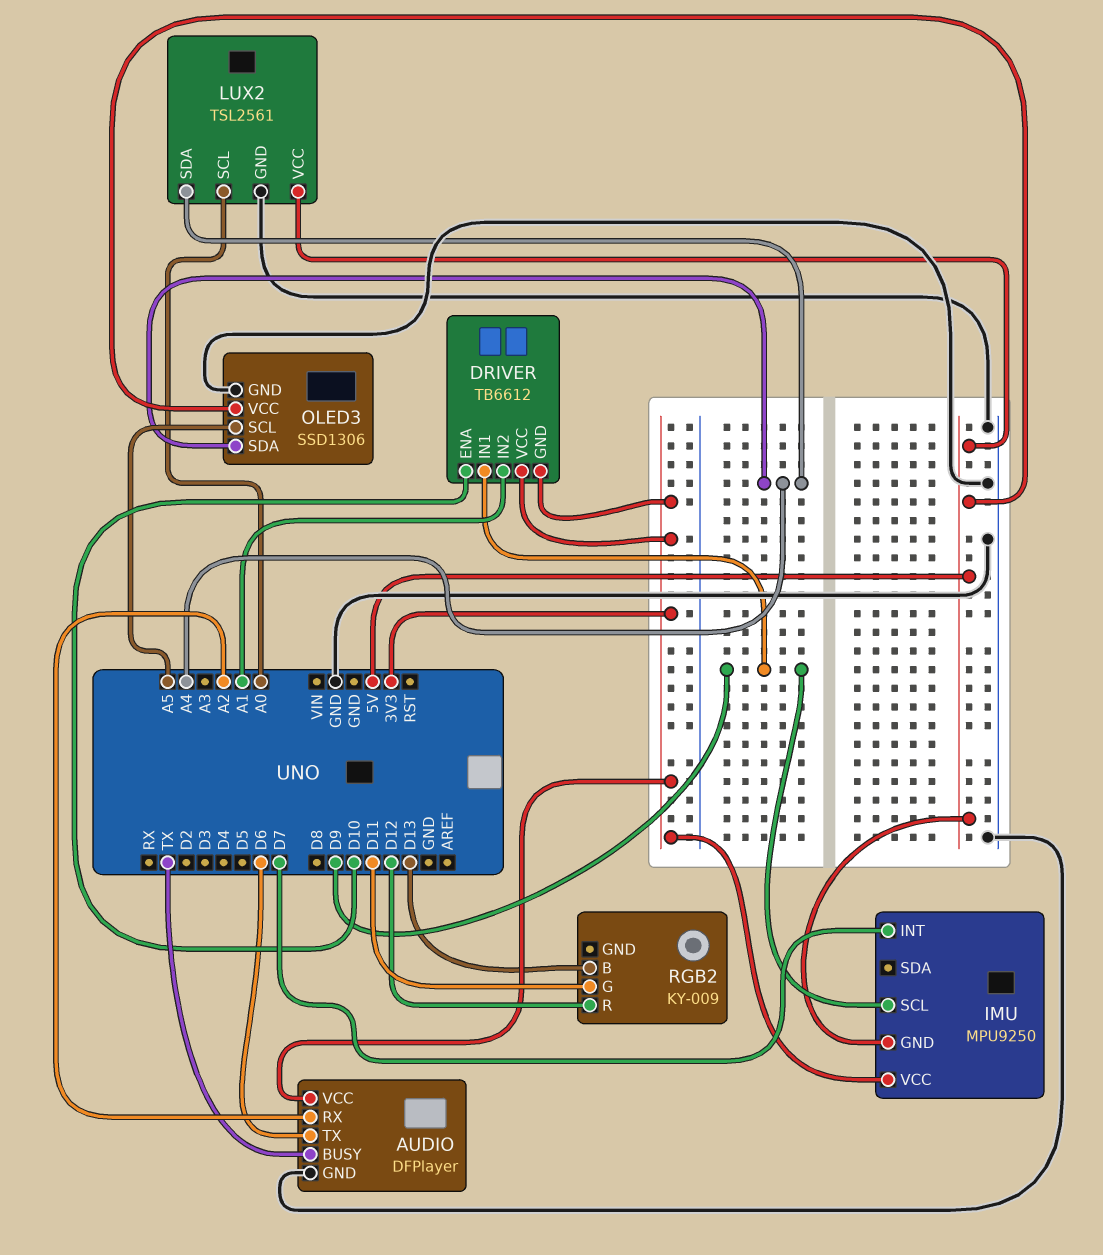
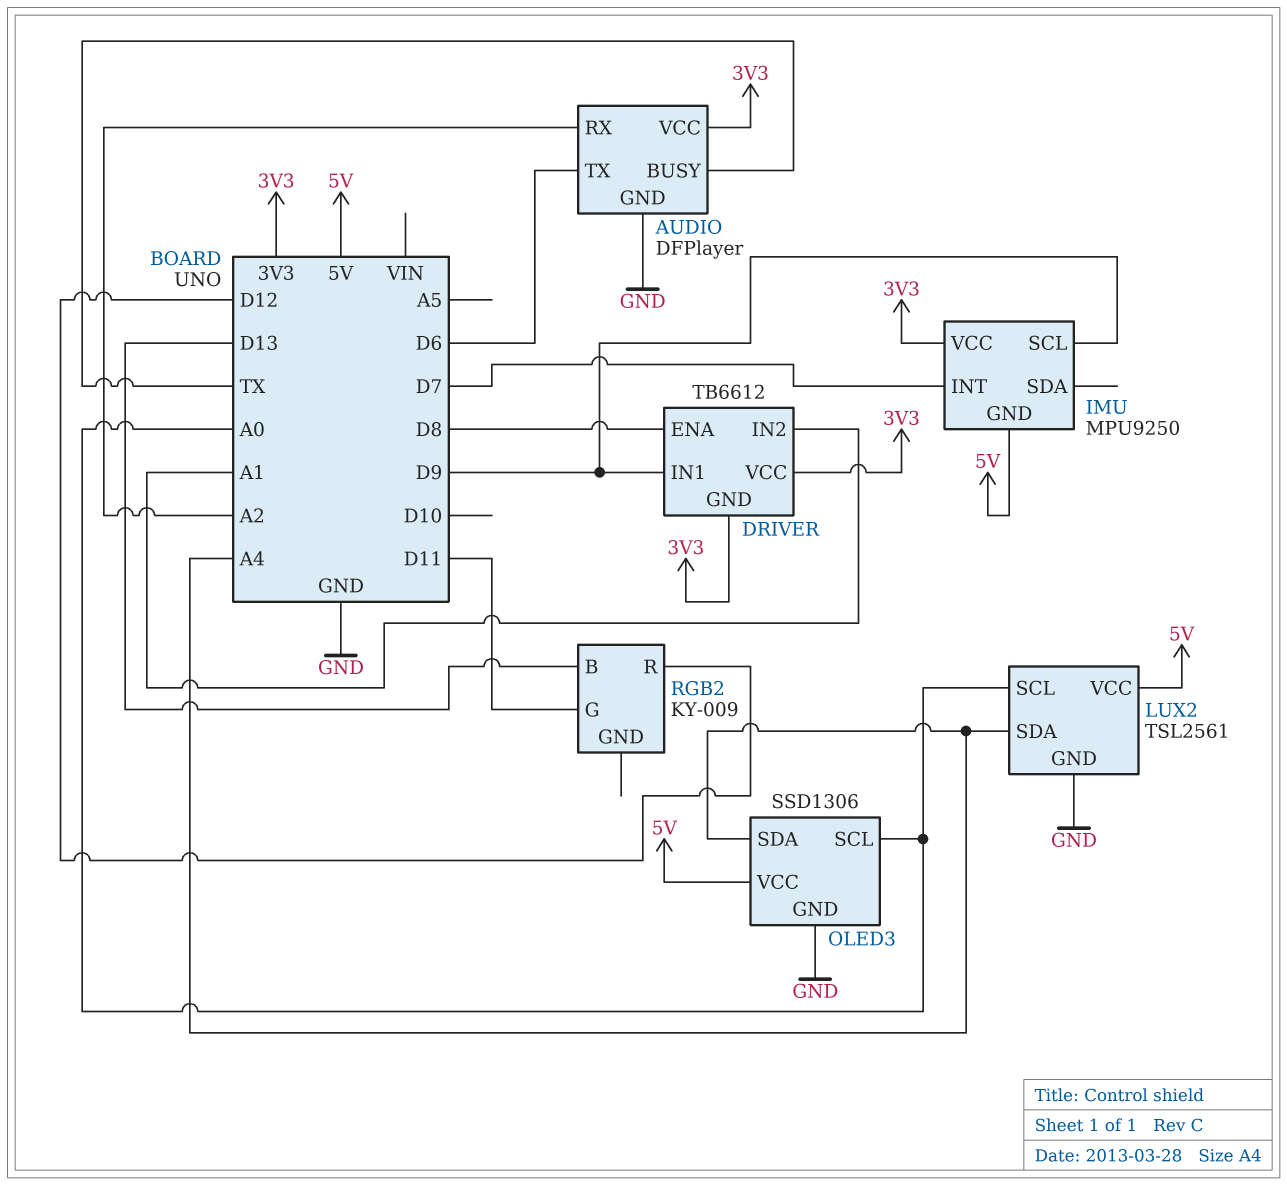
DRIVER pin ENA: D10 -> D8
OLED3 pin SCL: A5 -> A0

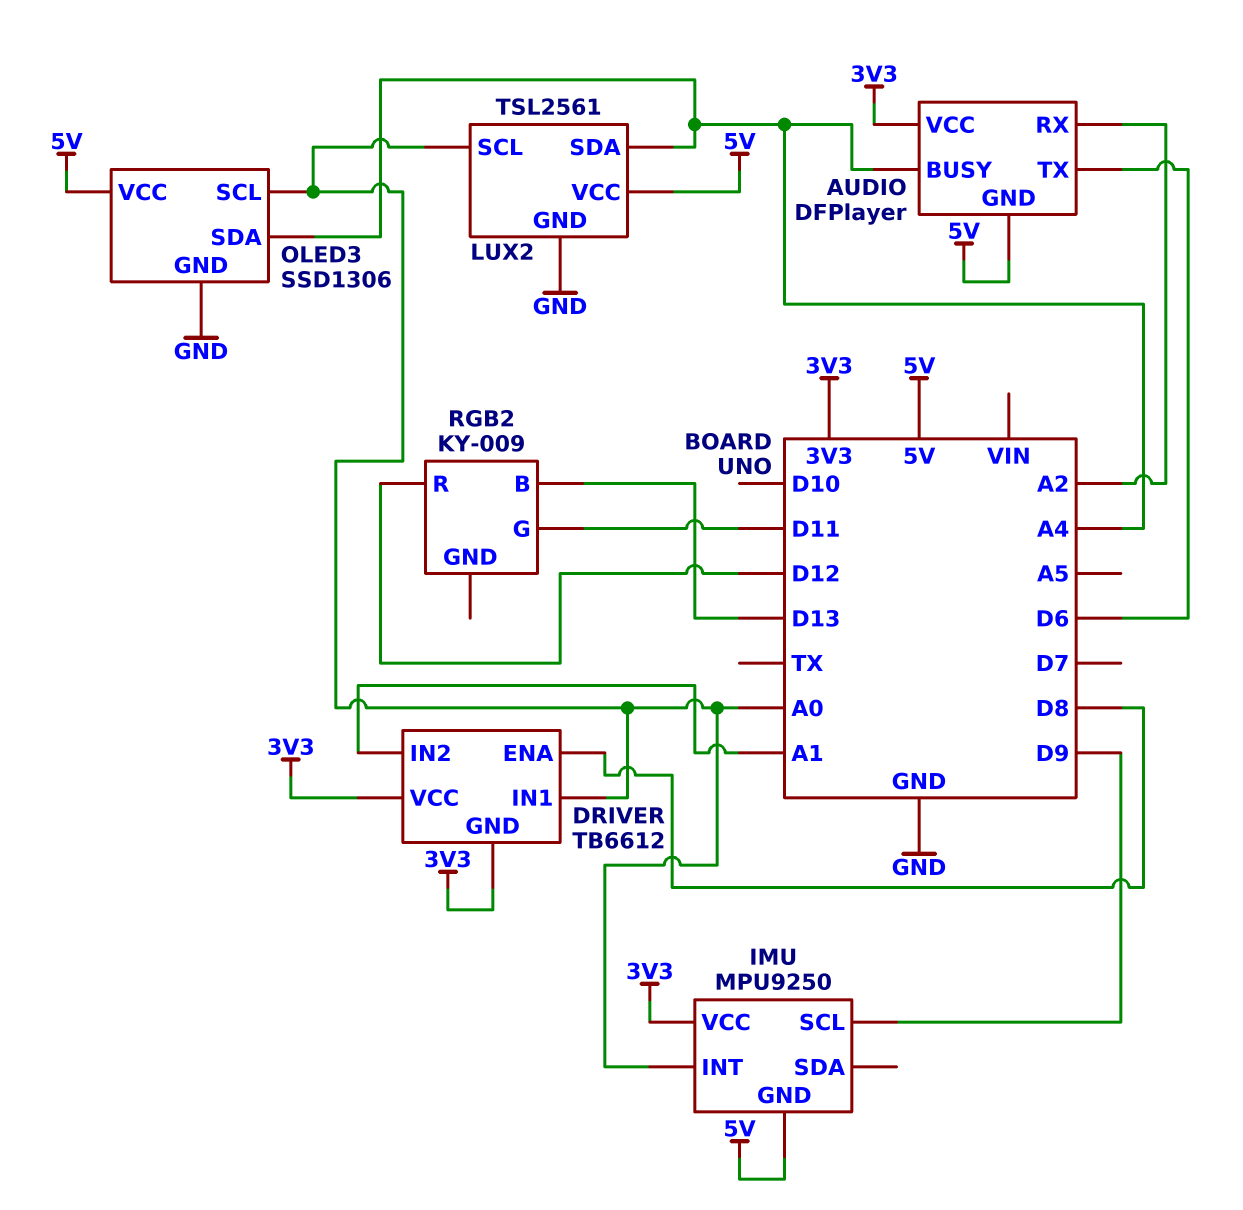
AUDIO pin BUSY: TX -> A4
AUDIO pin GND: GND -> 5V
DRIVER pin IN1: D9 -> A0
IMU pin INT: D7 -> A0

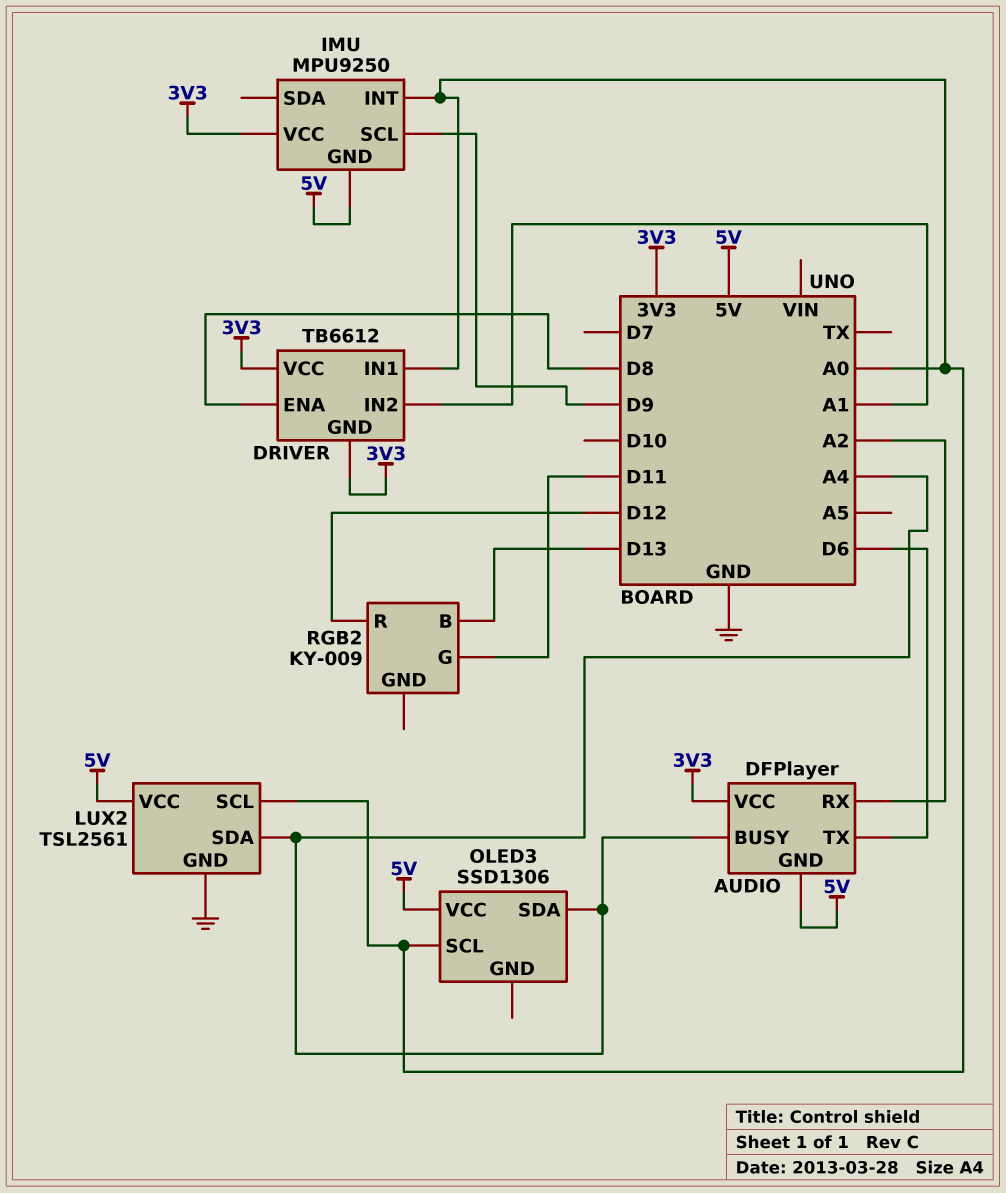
OLED3 pin GND: GND -> none

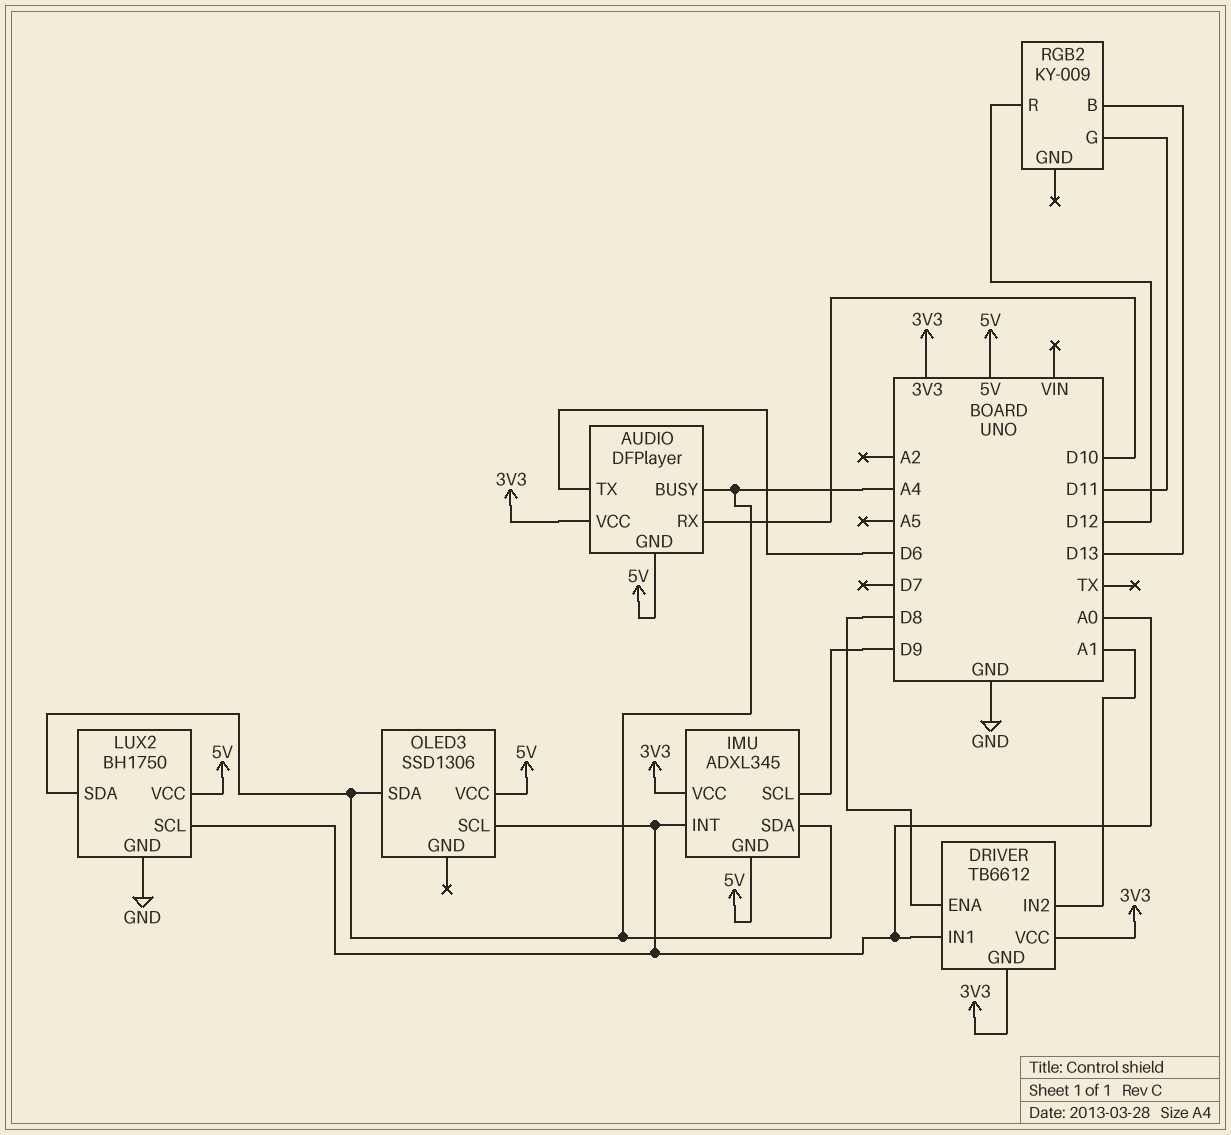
AUDIO pin RX: A2 -> D10
IMU: MPU9250 -> ADXL345
IMU pin SDA: none -> A4
LUX2: TSL2561 -> BH1750

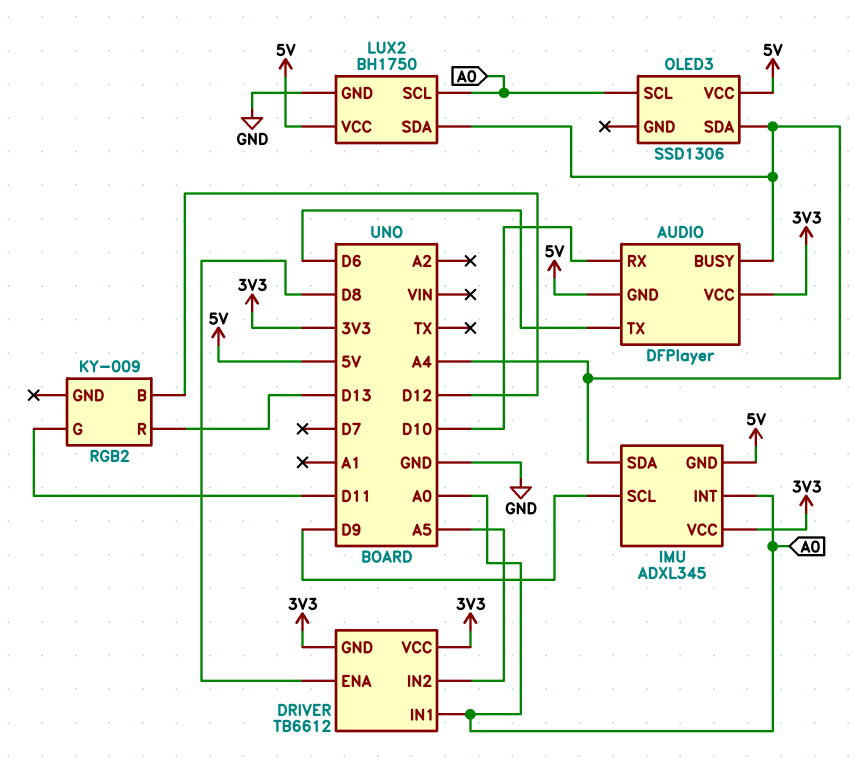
DRIVER pin IN2: A1 -> A5
RGB2 pin B: D13 -> D12
RGB2 pin R: D12 -> D13

